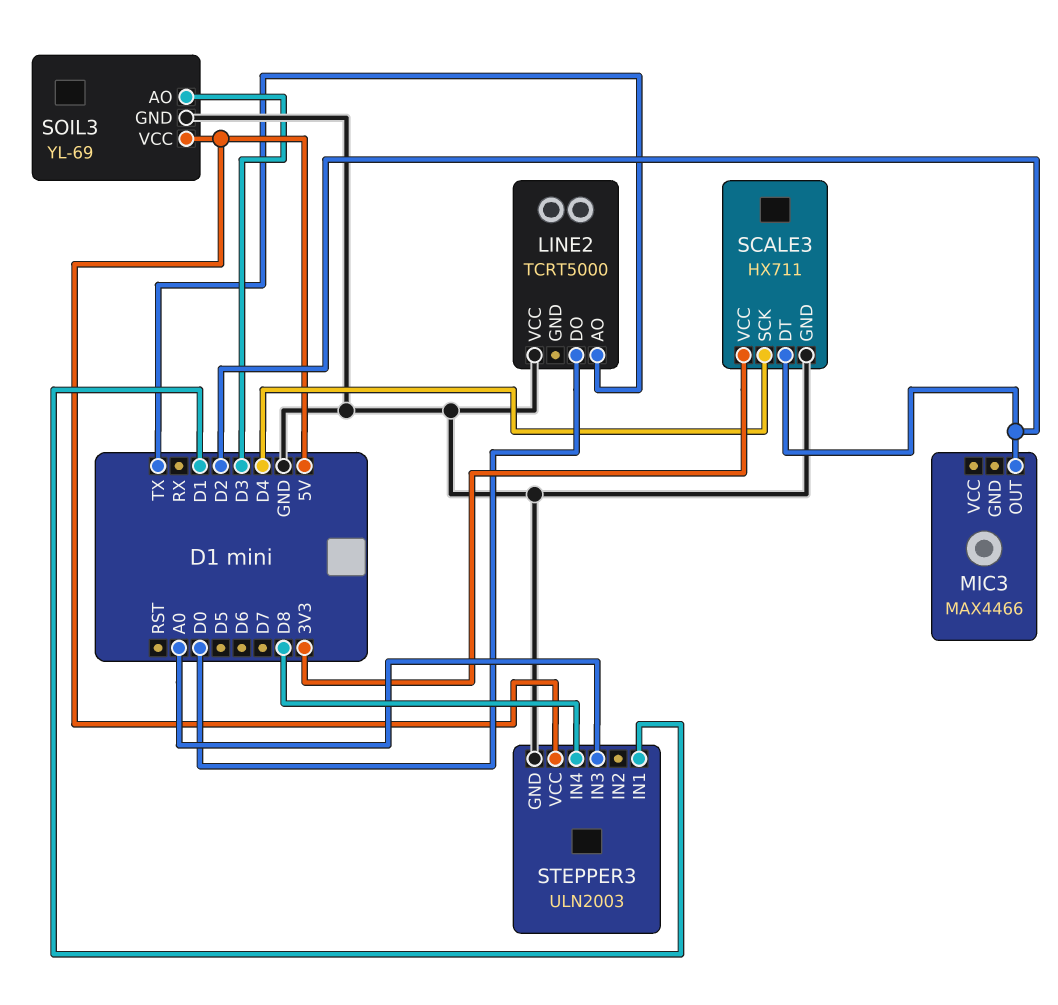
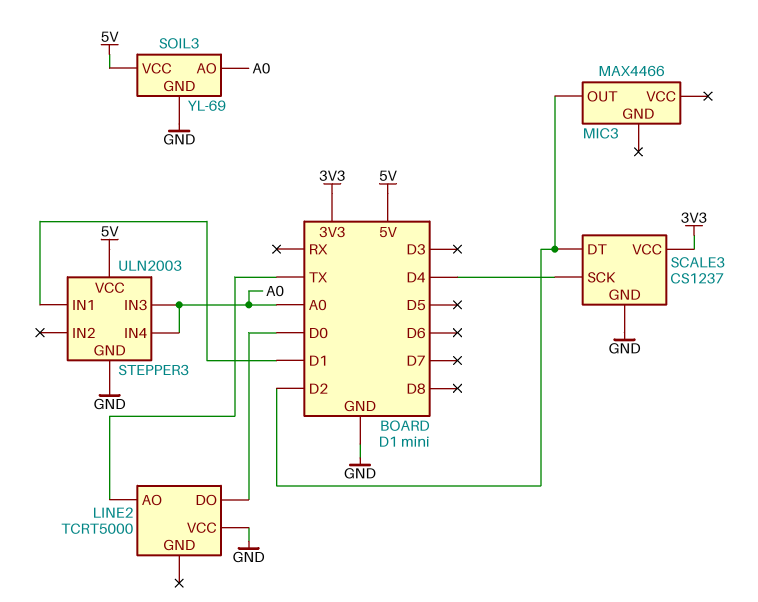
SCALE3: HX711 -> CS1237
SOIL3 pin AO: D3 -> A0
STEPPER3 pin IN4: D8 -> A0

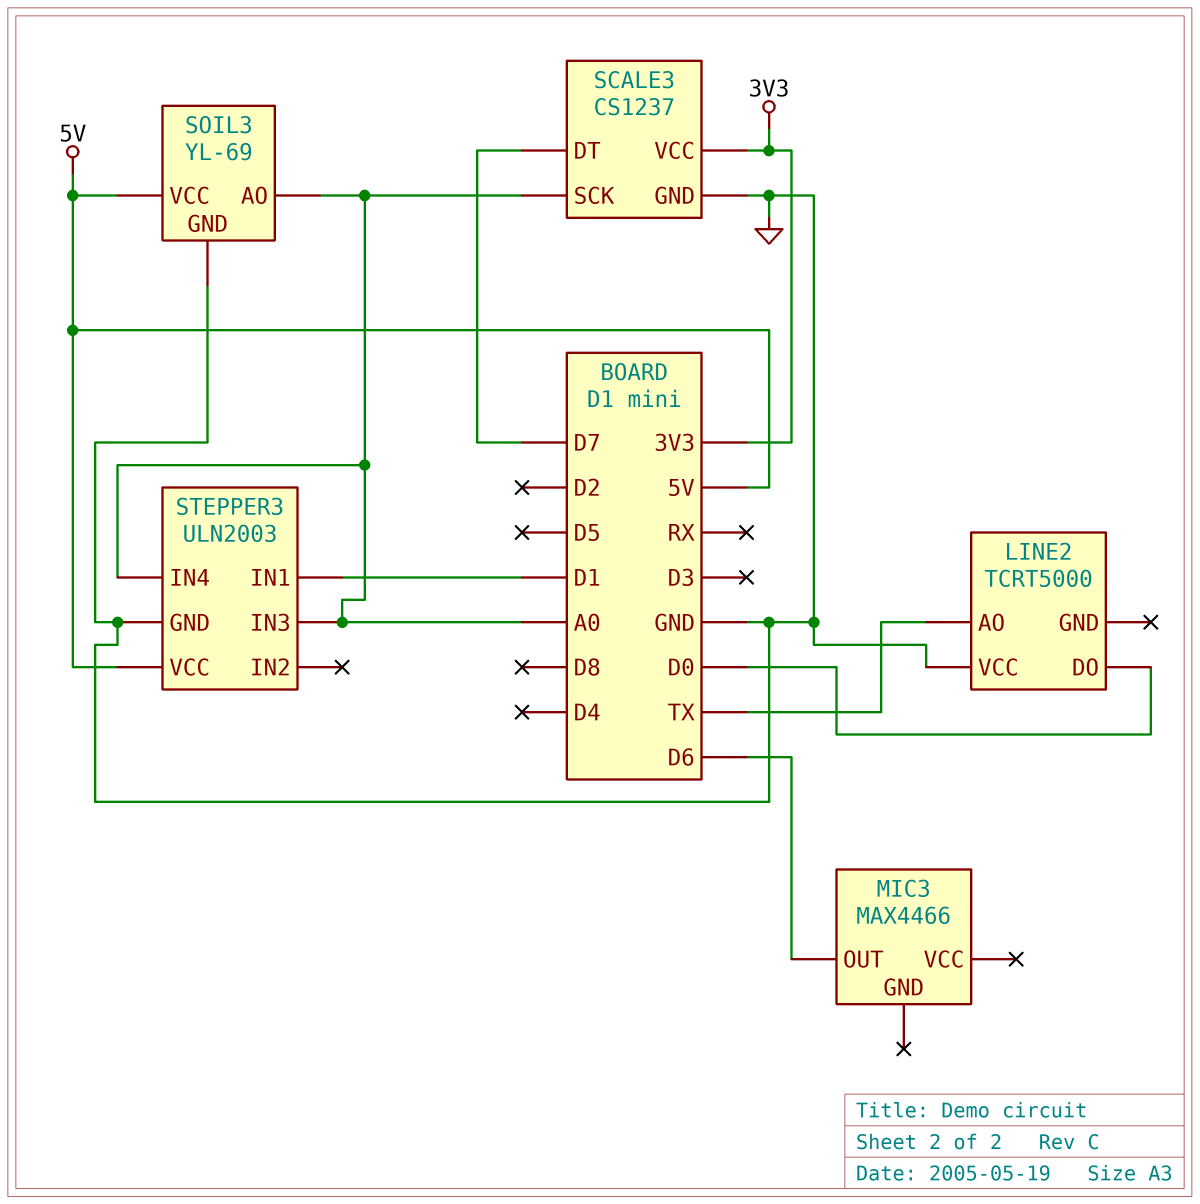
MIC3 pin OUT: D2 -> D6
SCALE3 pin DT: D2 -> D7
SCALE3 pin SCK: D4 -> A0

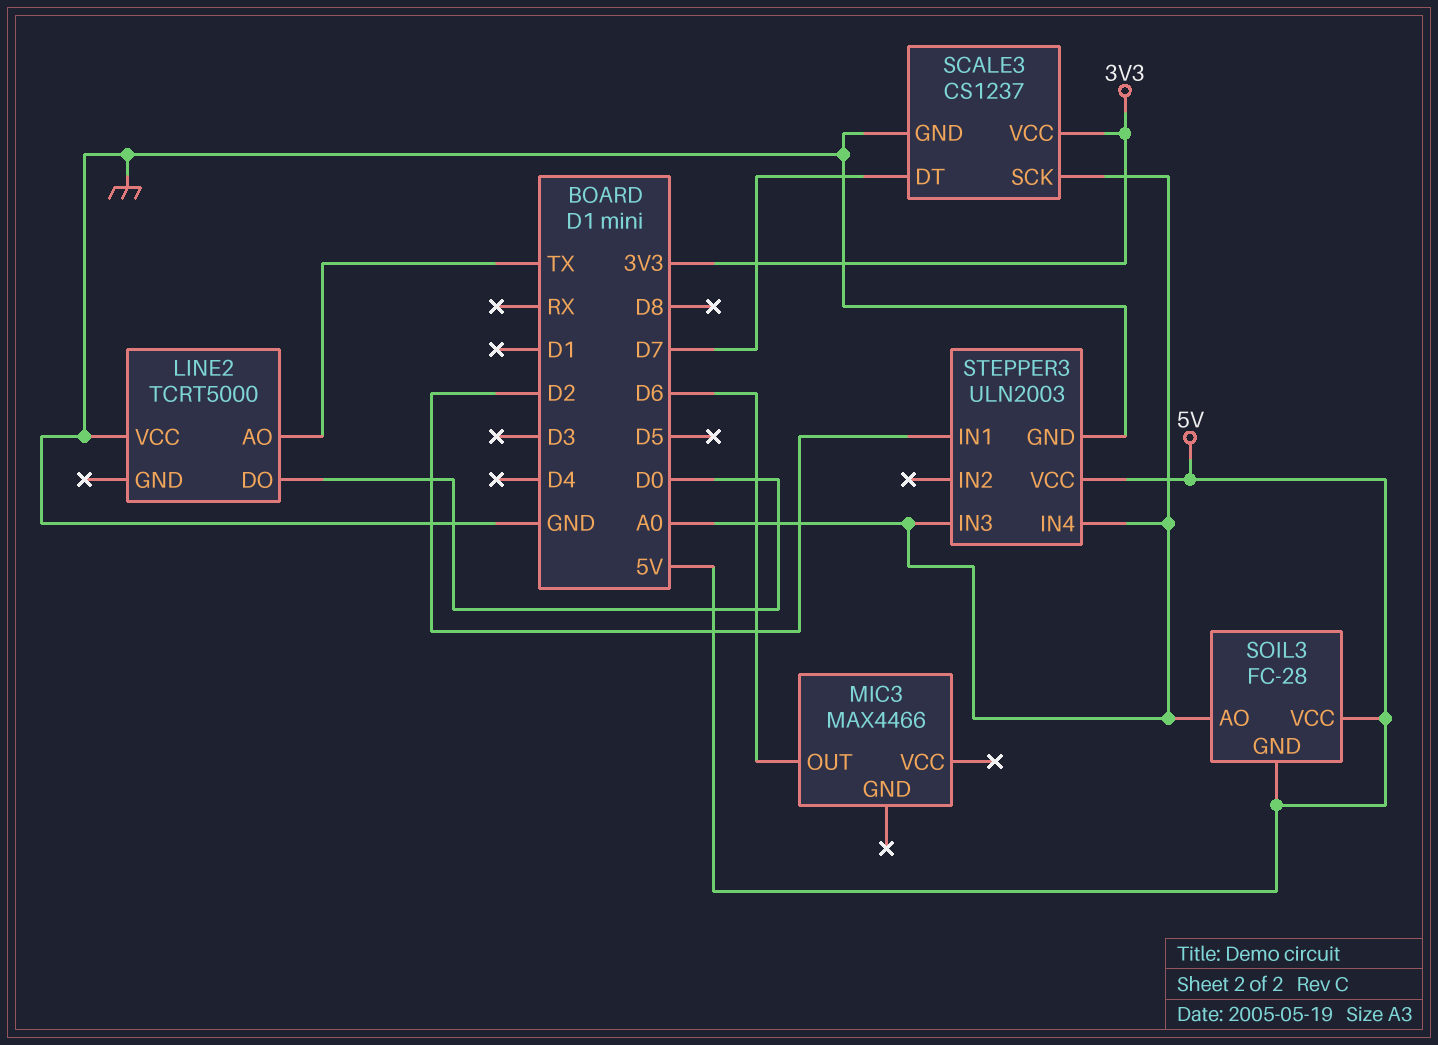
SOIL3: YL-69 -> FC-28
SOIL3 pin GND: GND -> 5V
STEPPER3 pin IN1: D1 -> D2

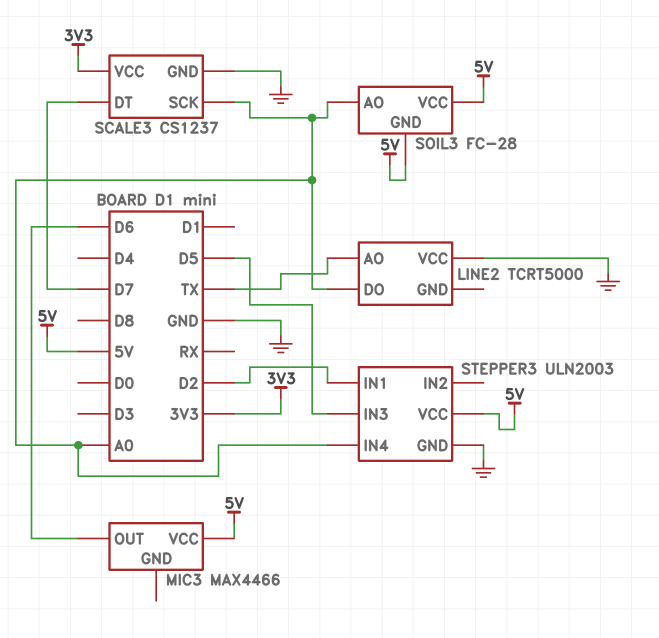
LINE2 pin DO: D0 -> A0
MIC3 pin VCC: none -> 5V
STEPPER3 pin IN3: A0 -> D5

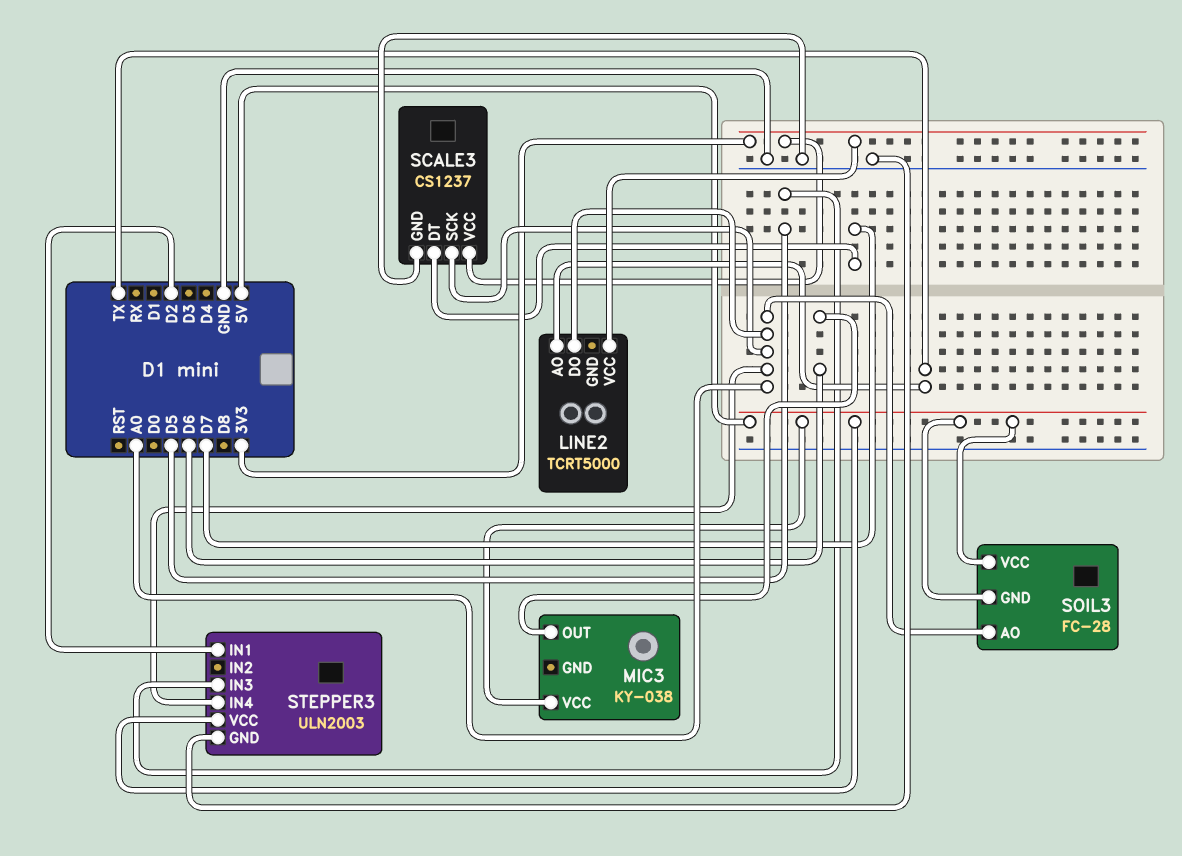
LINE2 pin VCC: GND -> 3V3
MIC3: MAX4466 -> KY-038

